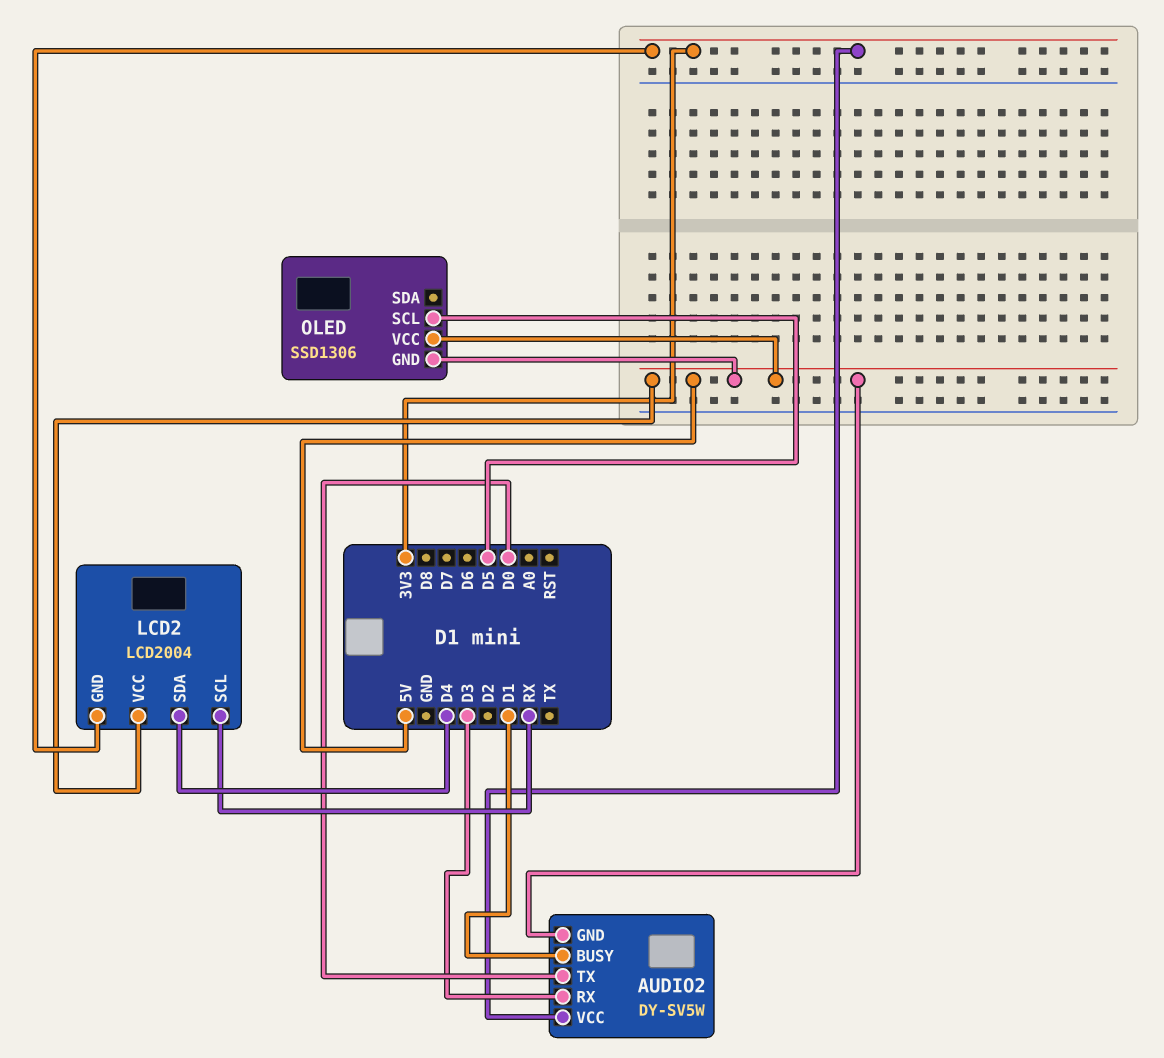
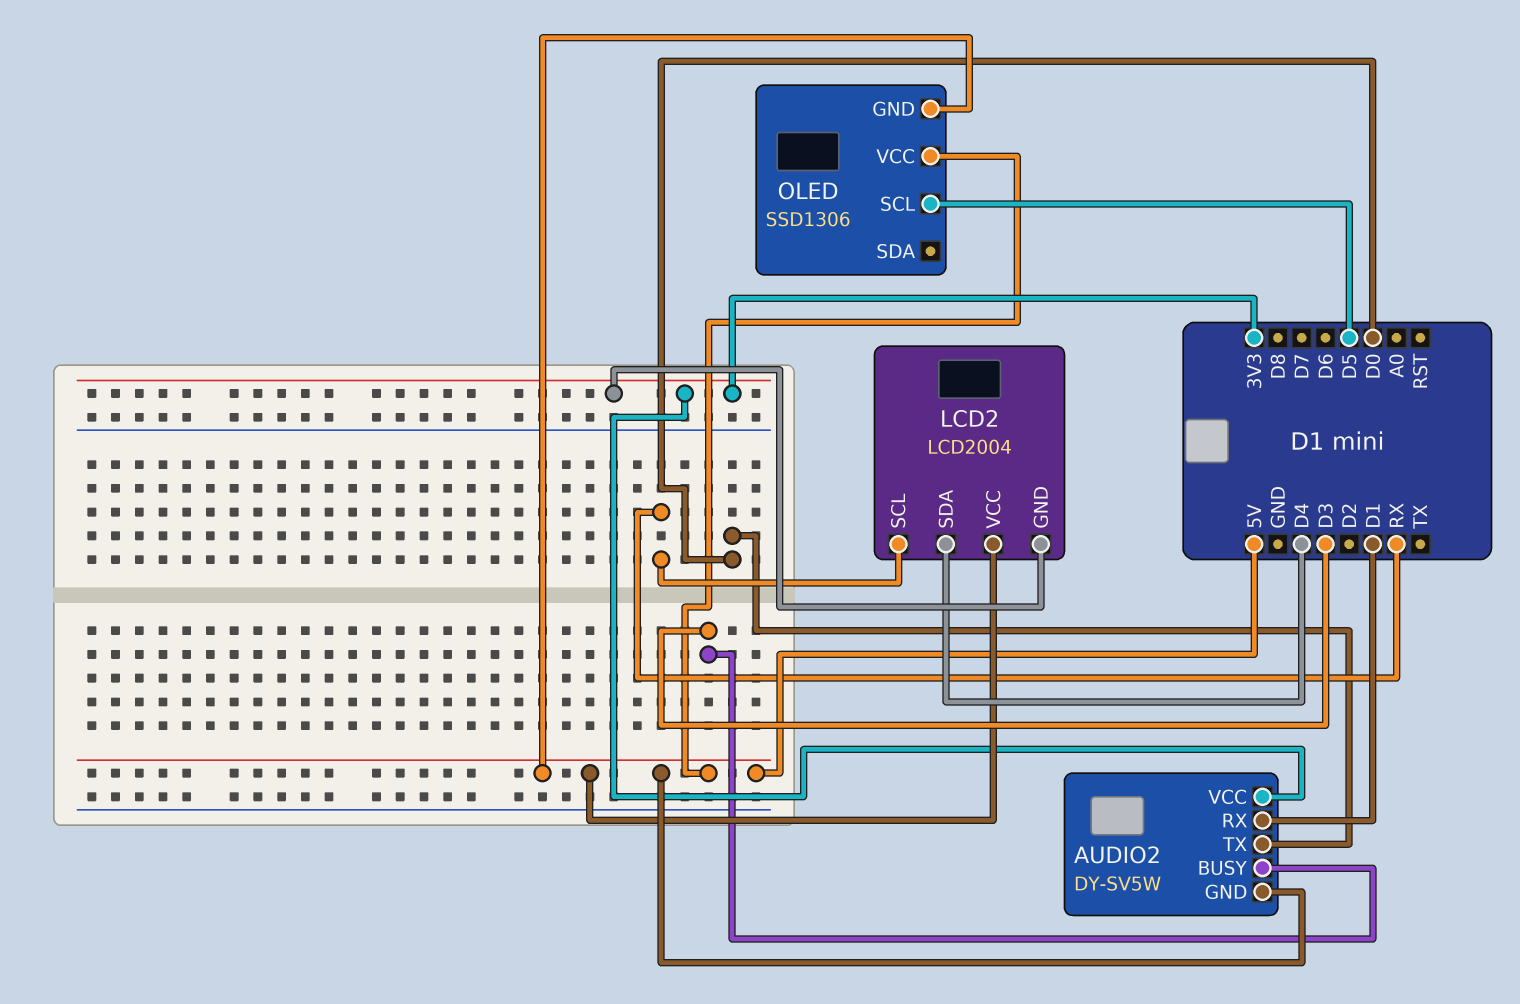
AUDIO2 pin BUSY: D1 -> D3
AUDIO2 pin RX: D3 -> D1

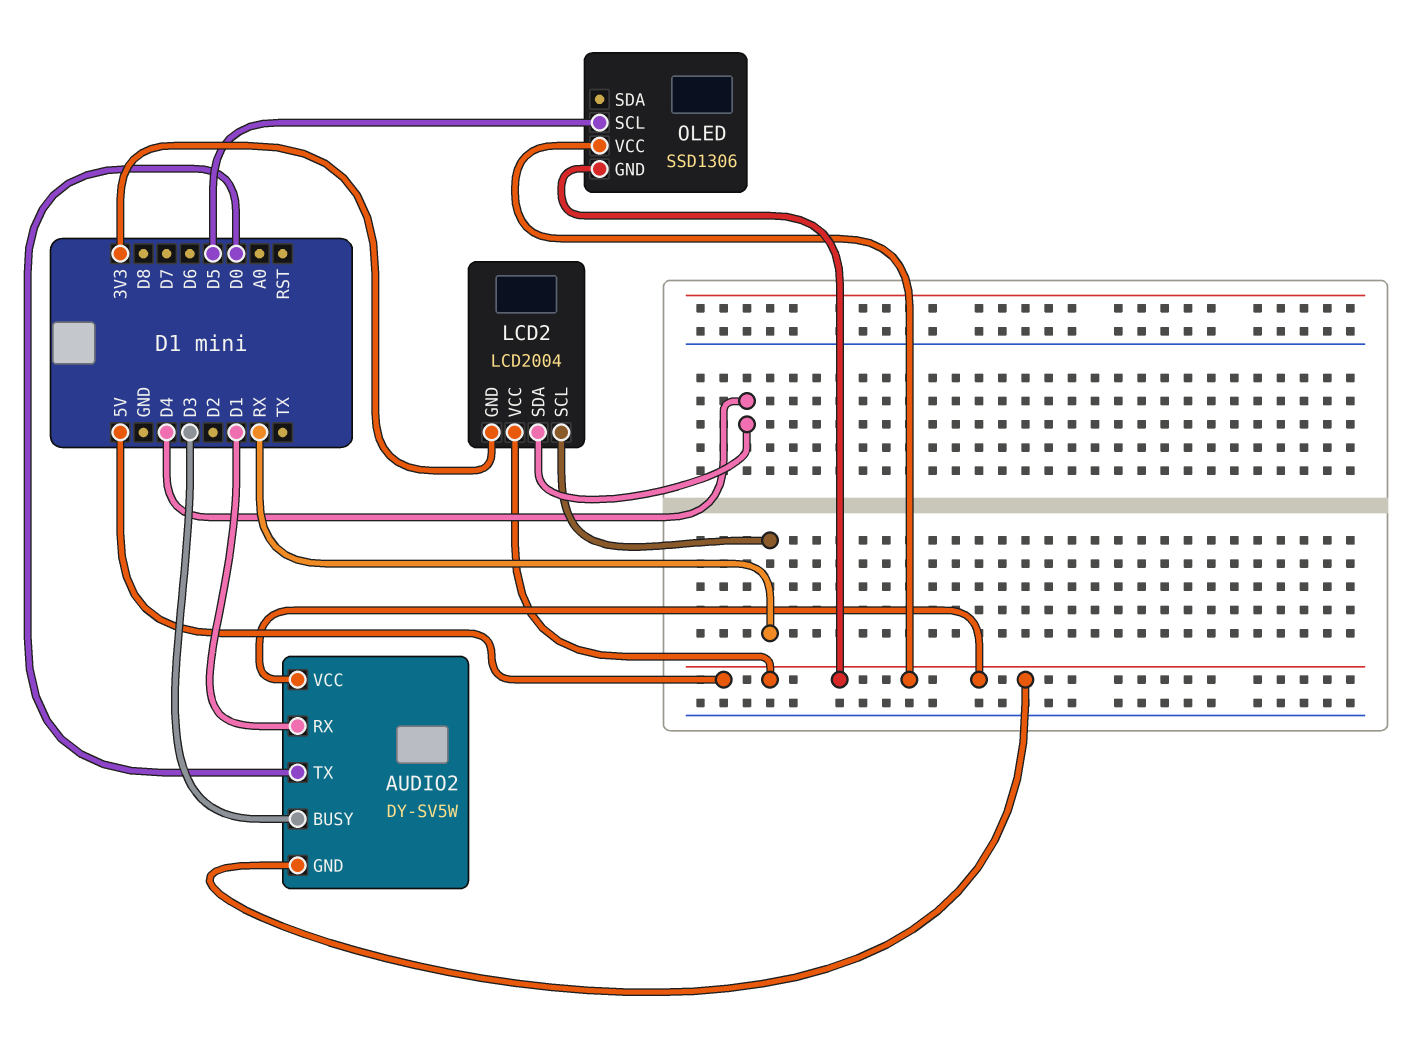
AUDIO2 pin VCC: 3V3 -> 5V

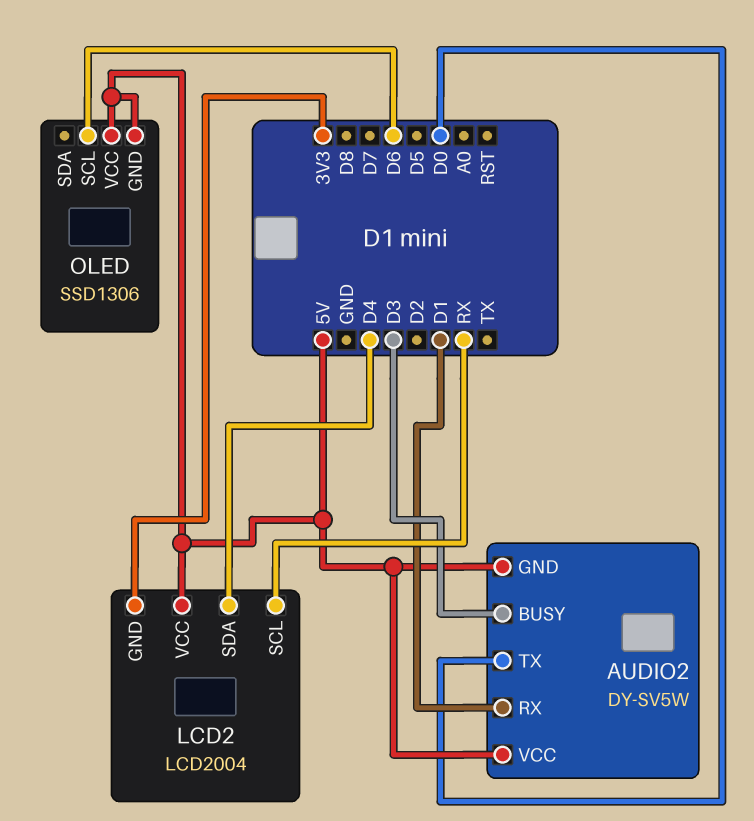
OLED pin SCL: D5 -> D6

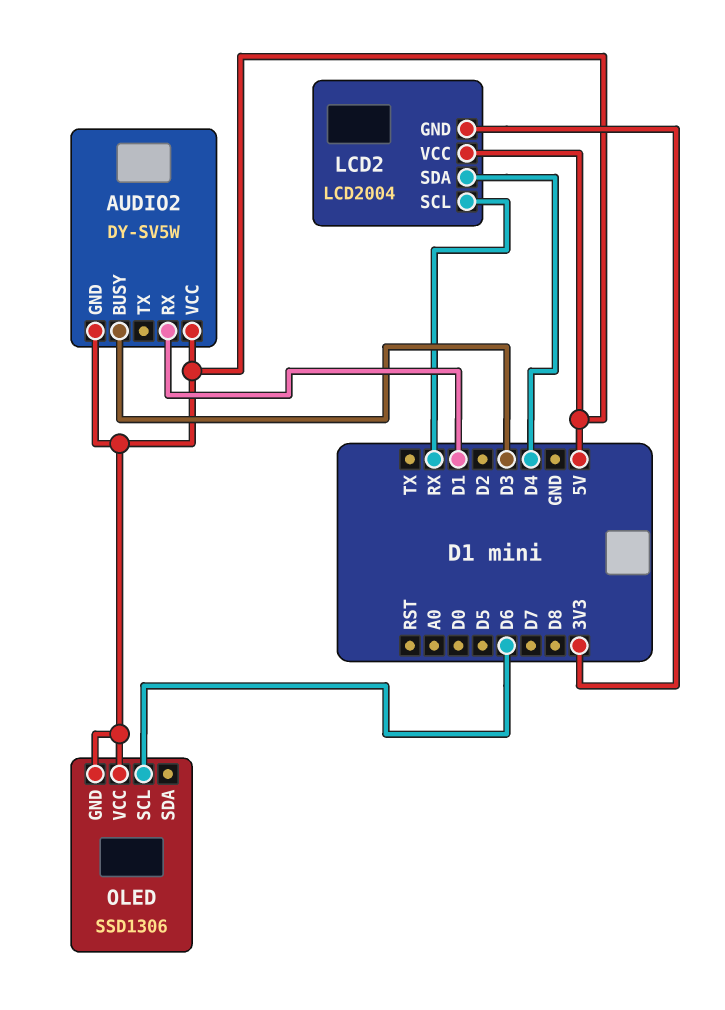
AUDIO2 pin TX: D0 -> none

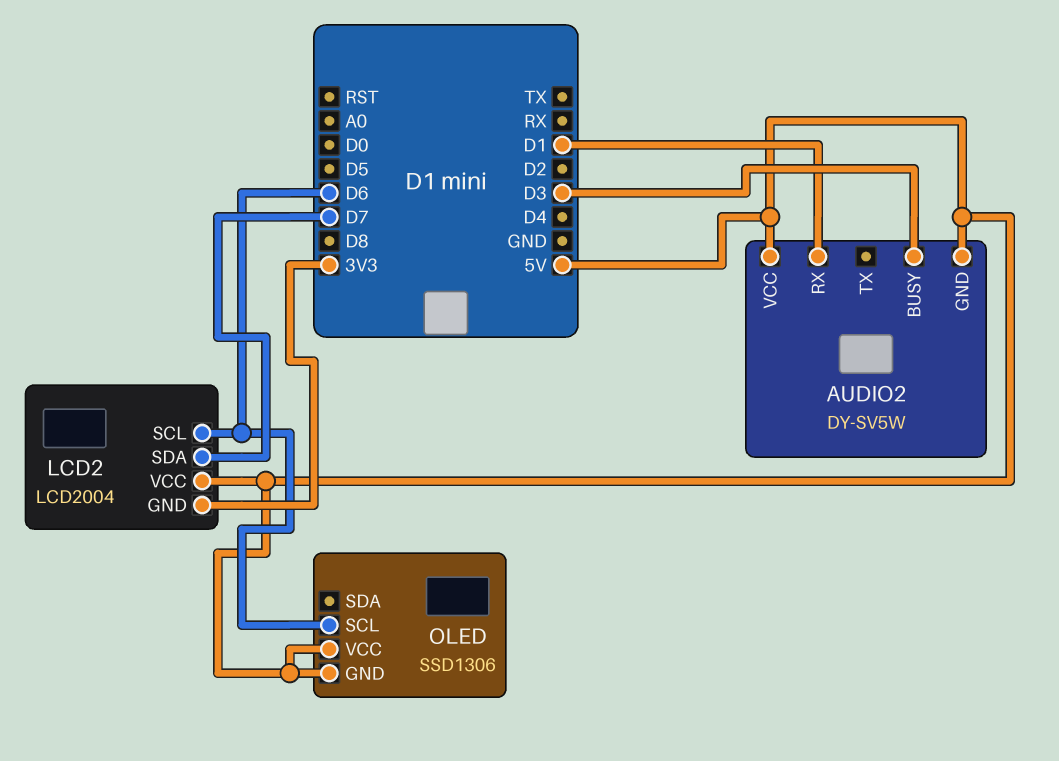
LCD2 pin SCL: RX -> D6
LCD2 pin SDA: D4 -> D7

